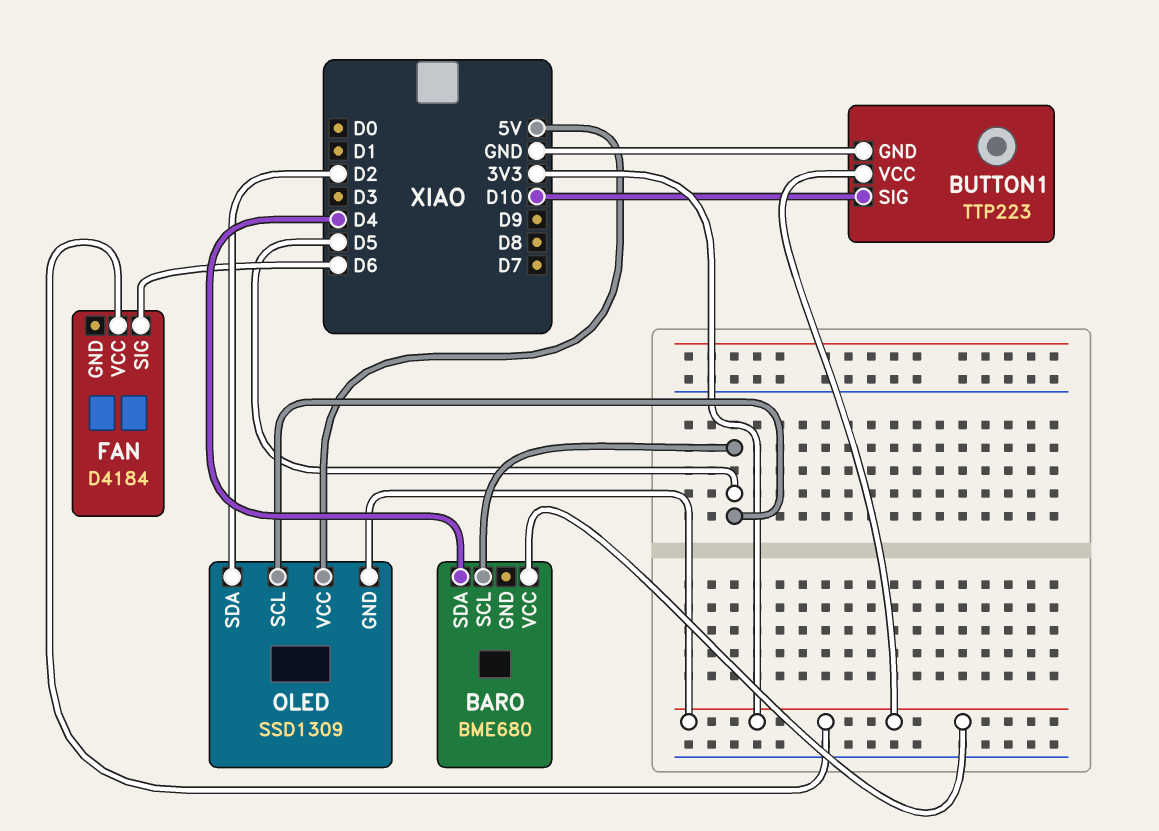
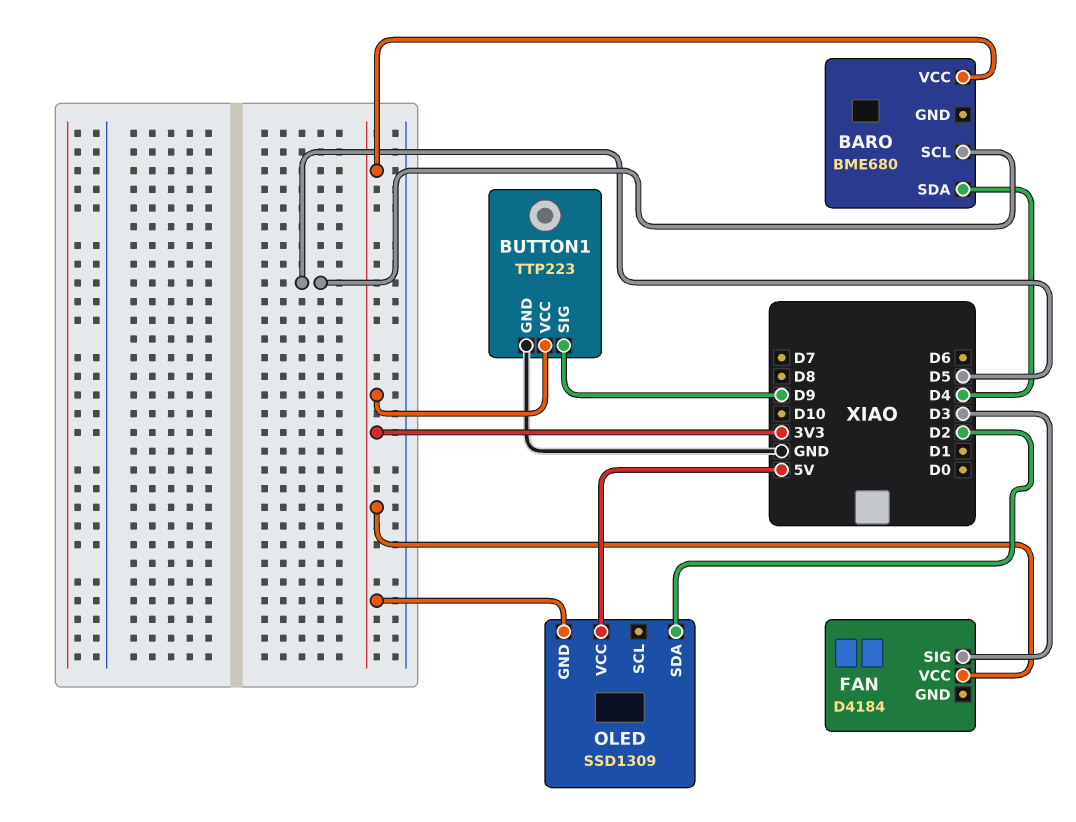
BUTTON1 pin SIG: D10 -> D9
FAN pin SIG: D6 -> D3
OLED pin SCL: D5 -> none

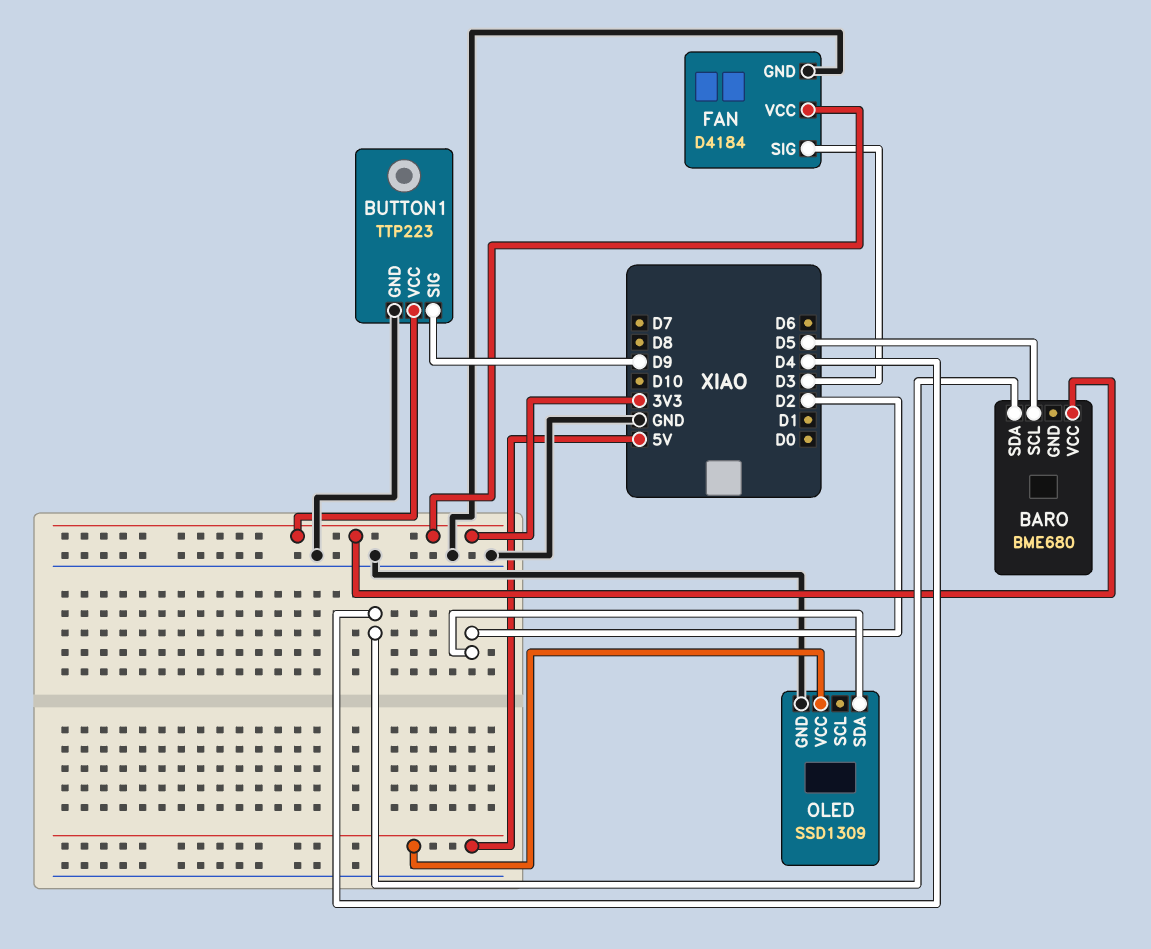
FAN pin GND: none -> GND
OLED pin GND: 3V3 -> GND

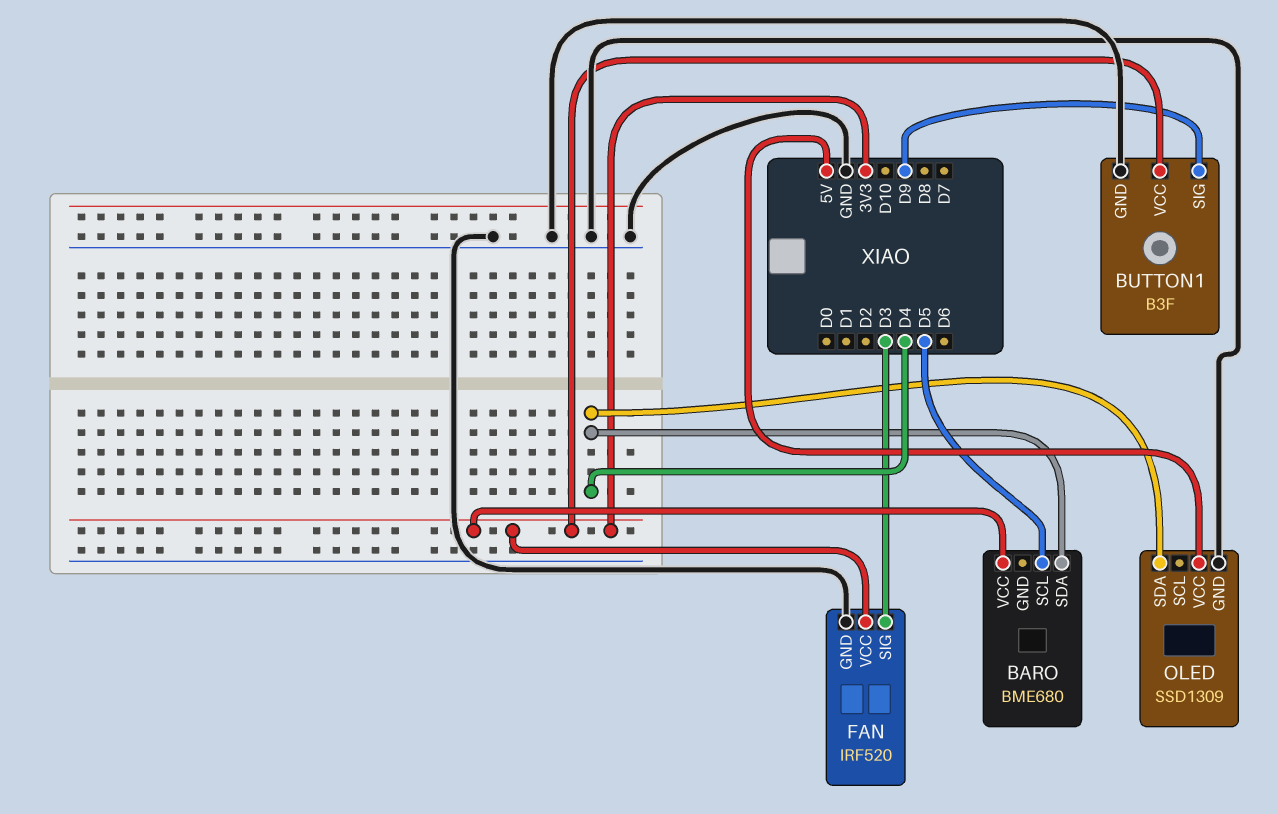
BUTTON1: TTP223 -> B3F
FAN: D4184 -> IRF520
OLED pin SDA: D2 -> D4

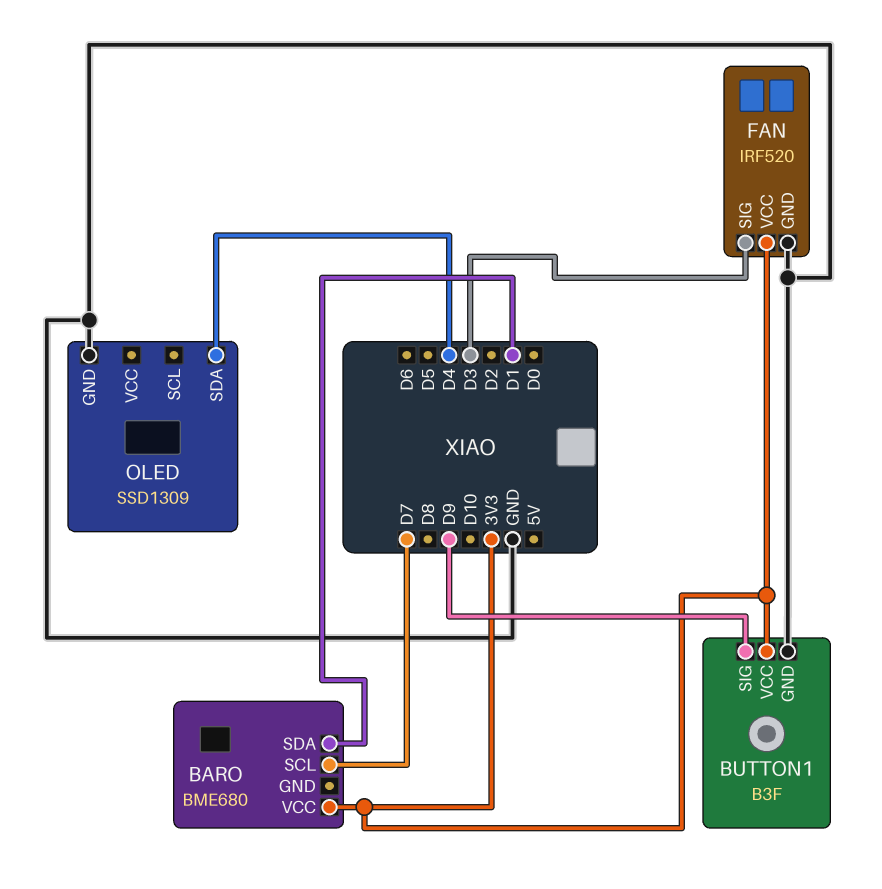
BARO pin SCL: D5 -> D7
BARO pin SDA: D4 -> D1
OLED pin VCC: 5V -> none

